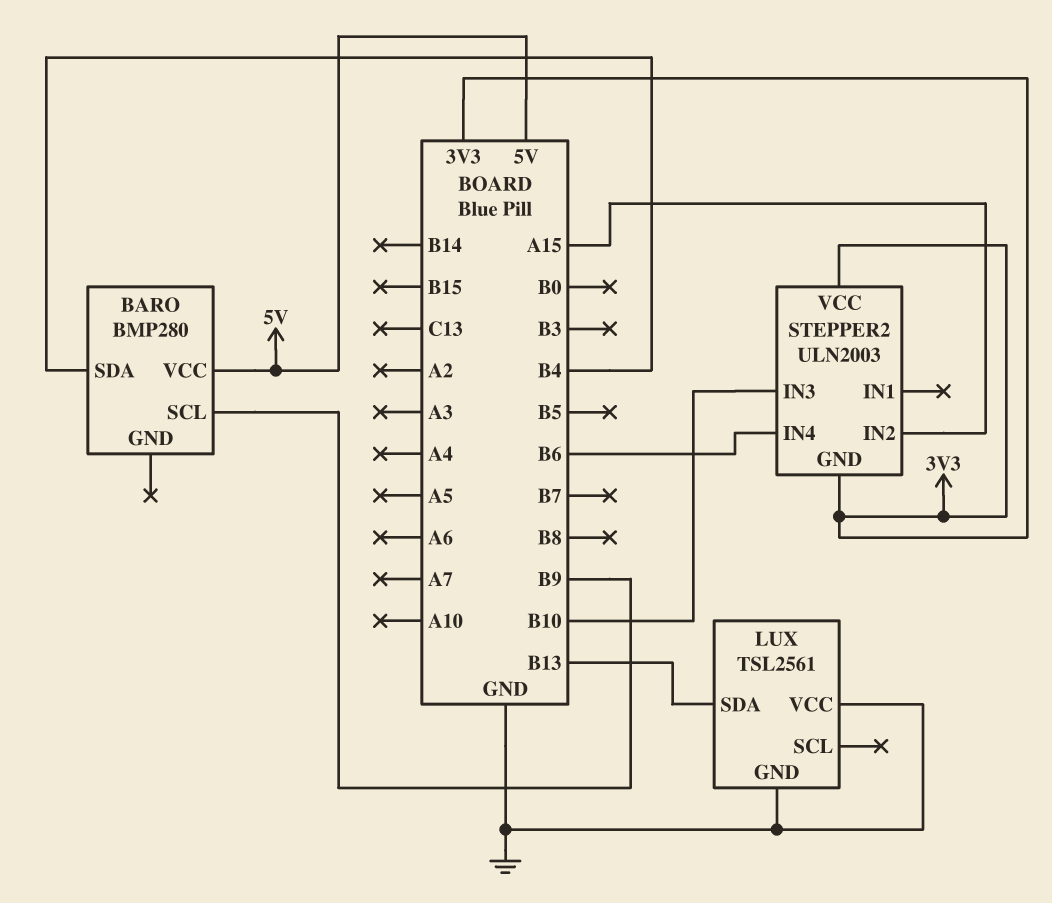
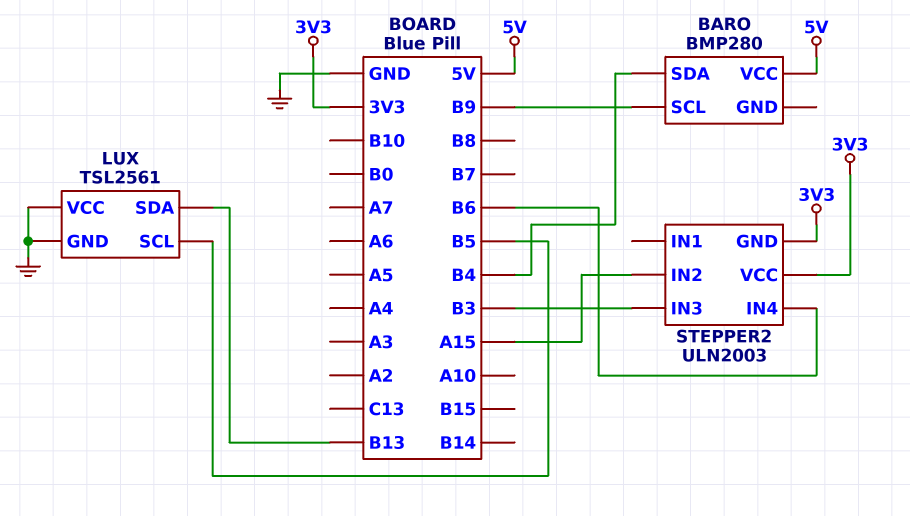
LUX pin SCL: none -> B5
STEPPER2 pin IN3: B10 -> B3

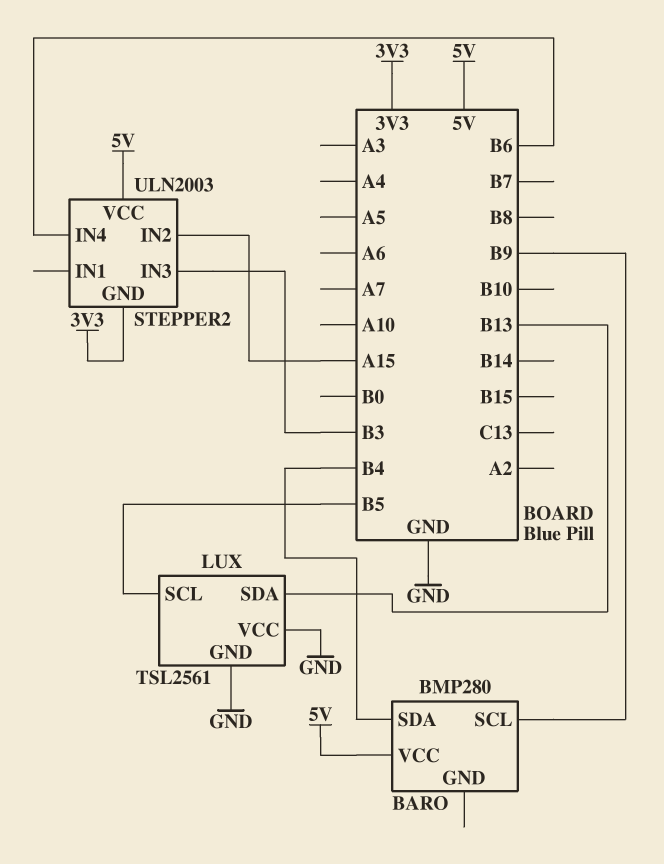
STEPPER2 pin VCC: 3V3 -> 5V

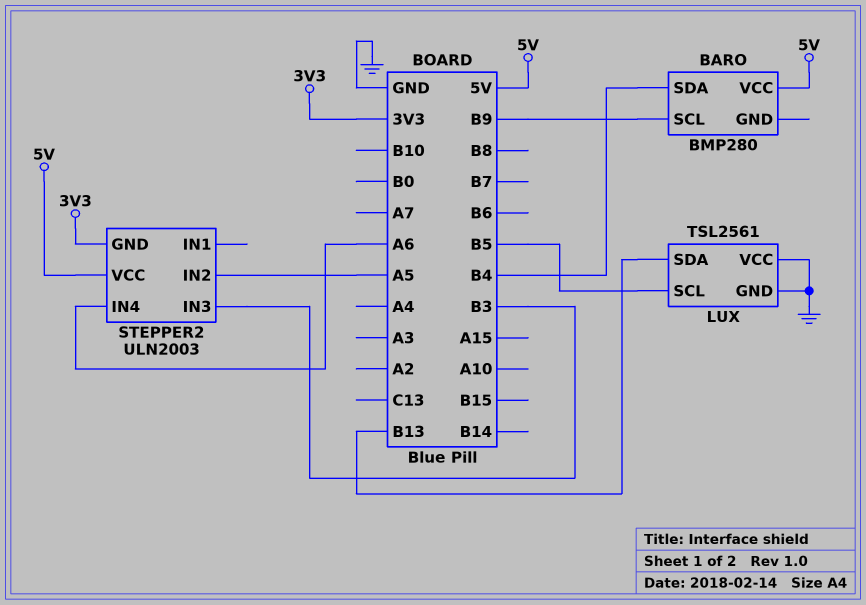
STEPPER2 pin IN2: A15 -> A5
STEPPER2 pin IN4: B6 -> A6

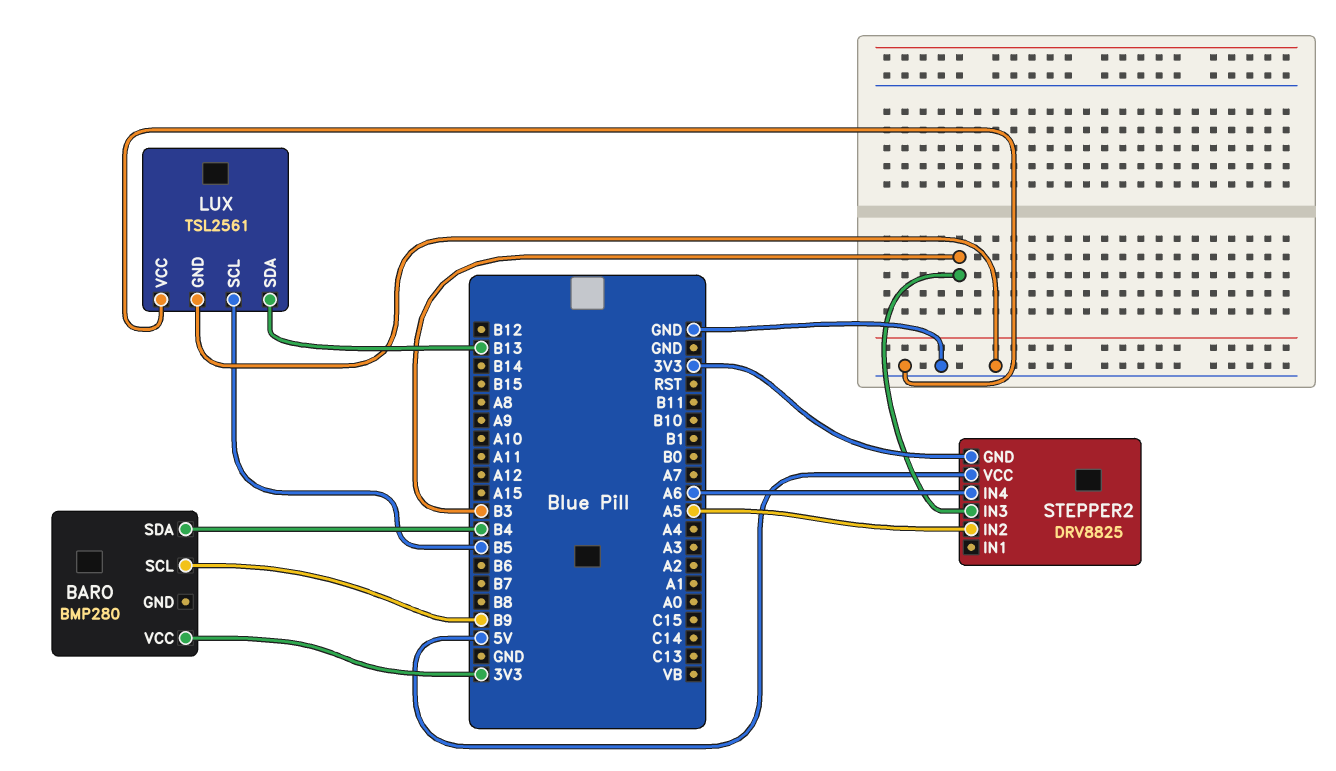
BARO pin VCC: 5V -> 3V3
STEPPER2: ULN2003 -> DRV8825

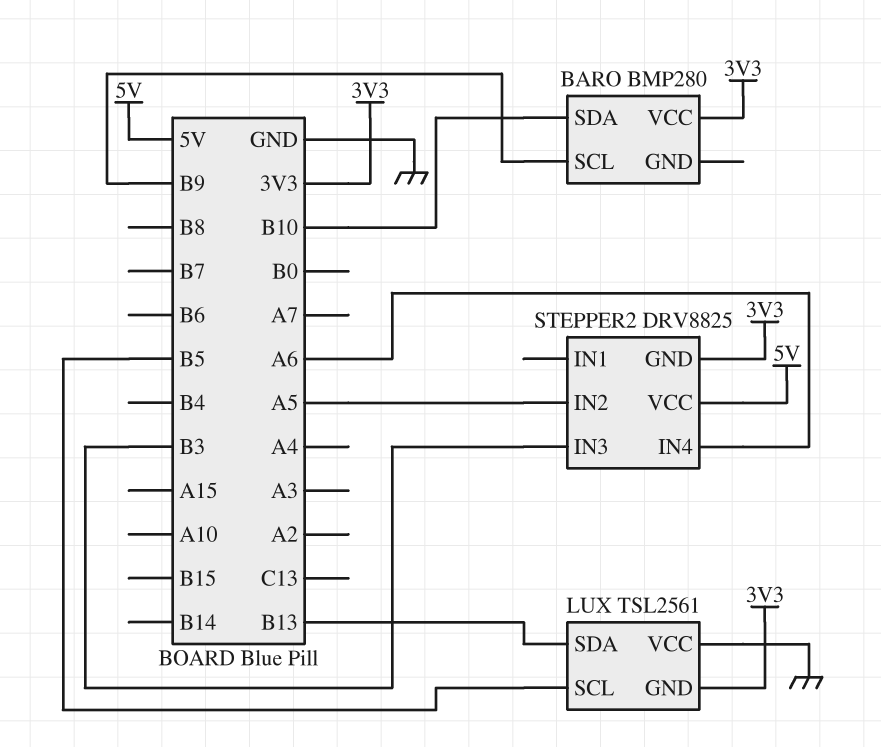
BARO pin SDA: B4 -> B10
LUX pin GND: GND -> 3V3

